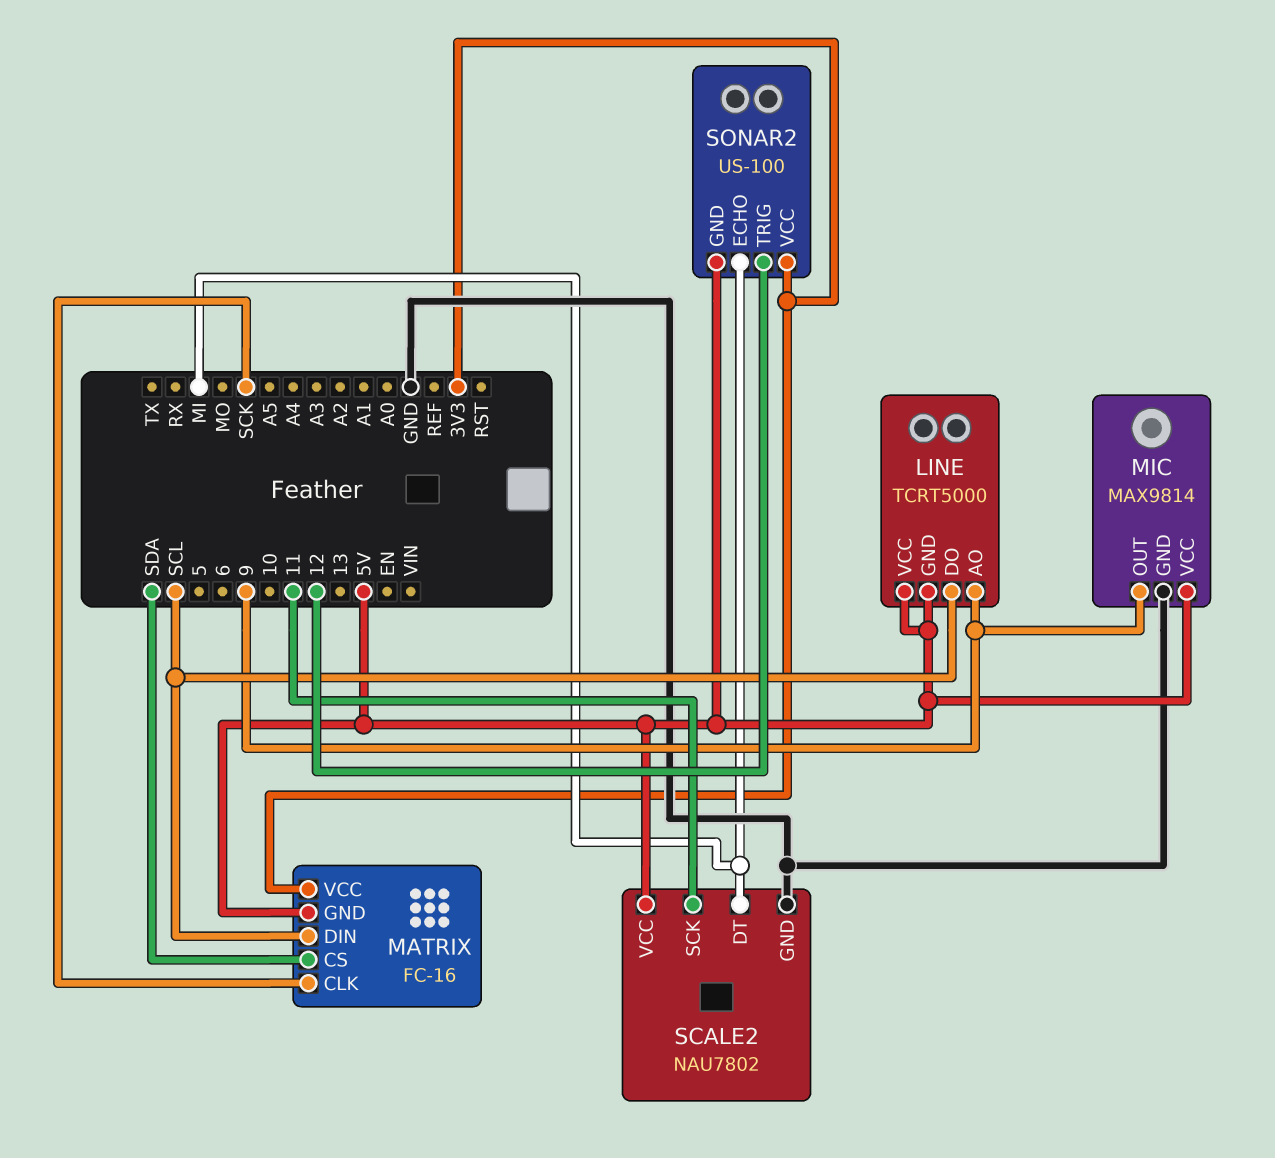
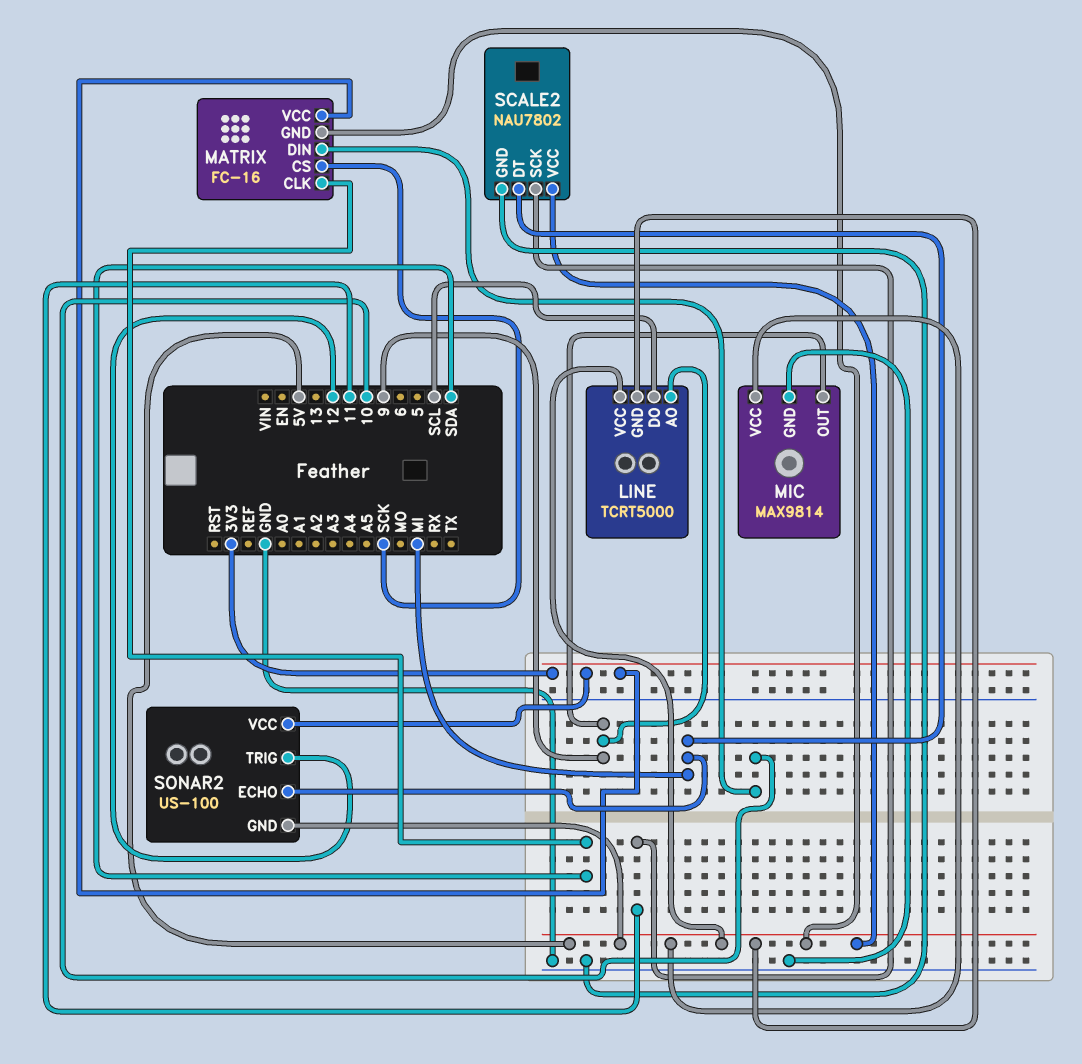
MATRIX pin CLK: SCK -> SDA
MATRIX pin CS: SDA -> SCK
MATRIX pin DIN: SCL -> 10

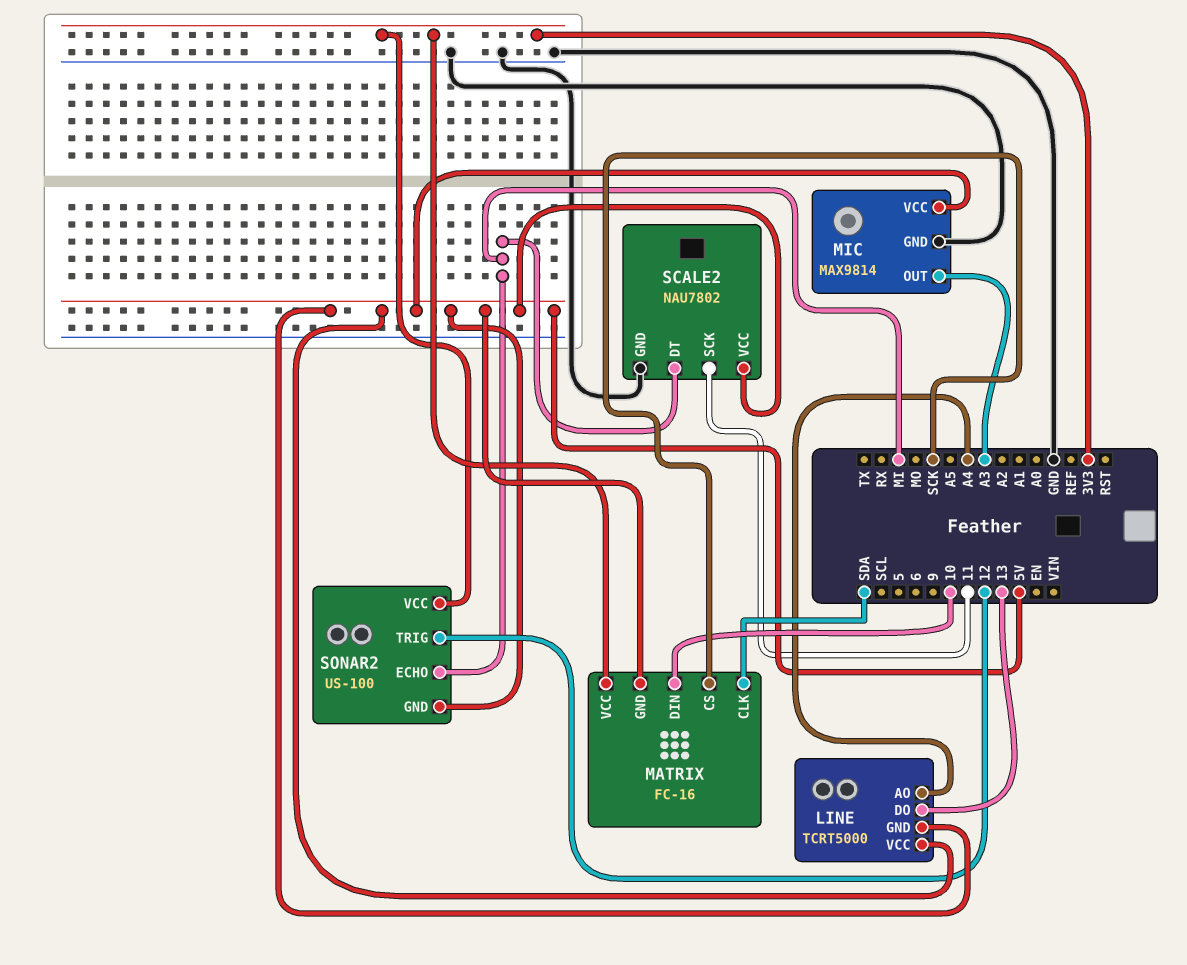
LINE pin AO: 9 -> A4
LINE pin DO: SCL -> 13
MIC pin OUT: 9 -> A3

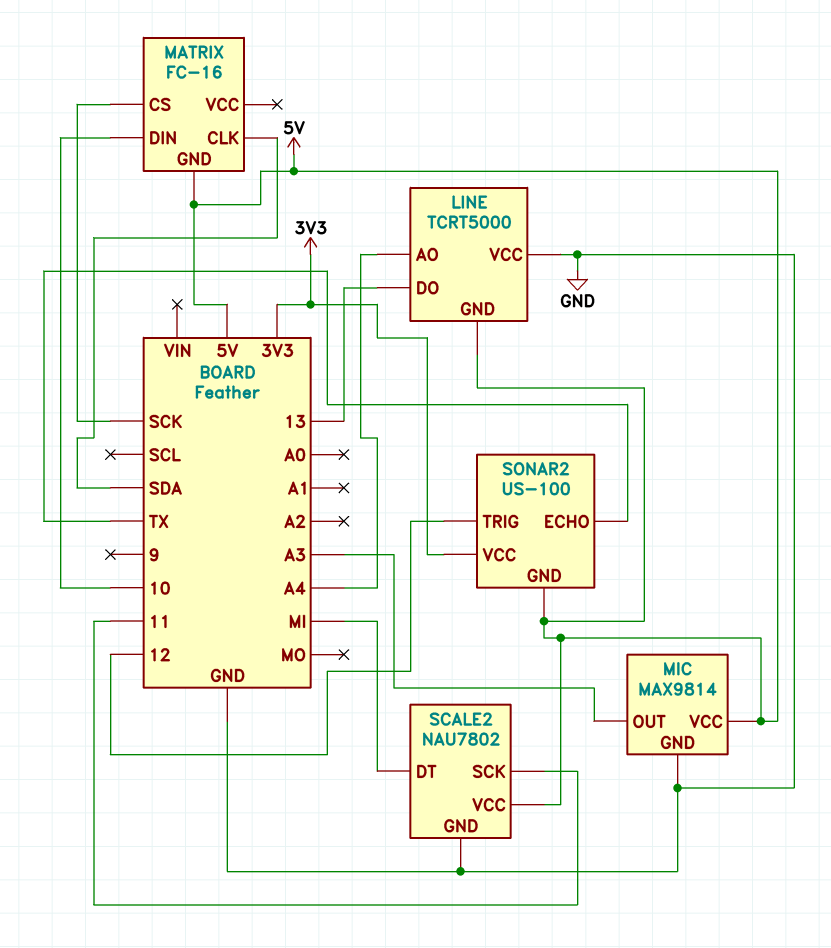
LINE pin VCC: 5V -> GND
MATRIX pin VCC: 3V3 -> none
SONAR2 pin ECHO: MI -> TX

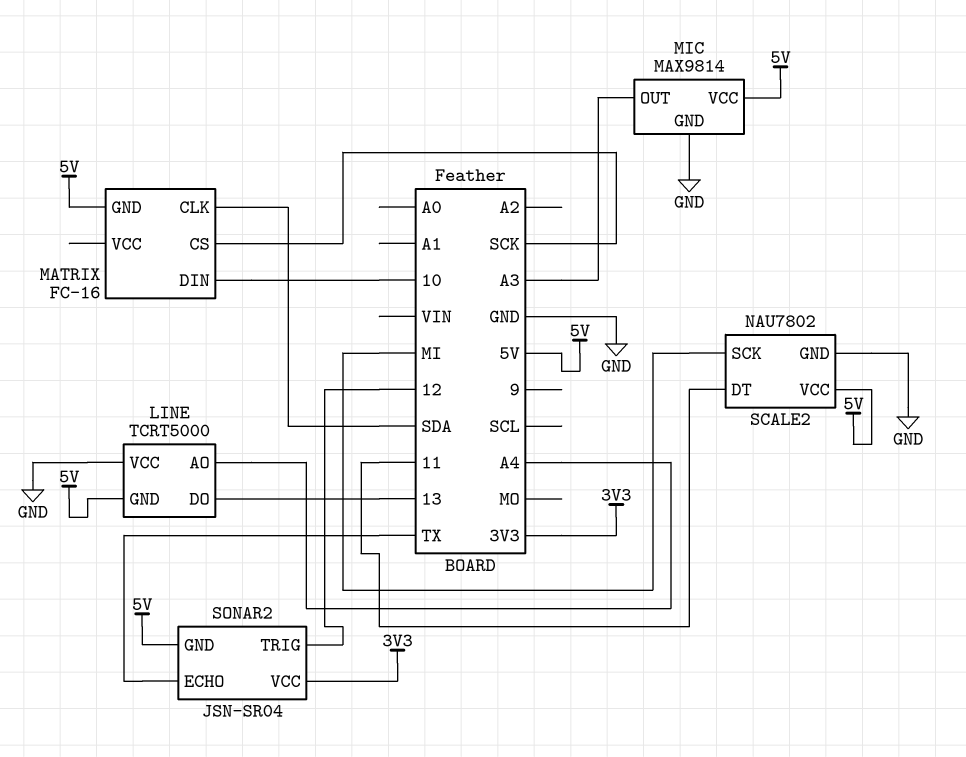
SCALE2 pin DT: MI -> 11
SCALE2 pin SCK: 11 -> MI
SONAR2: US-100 -> JSN-SR04

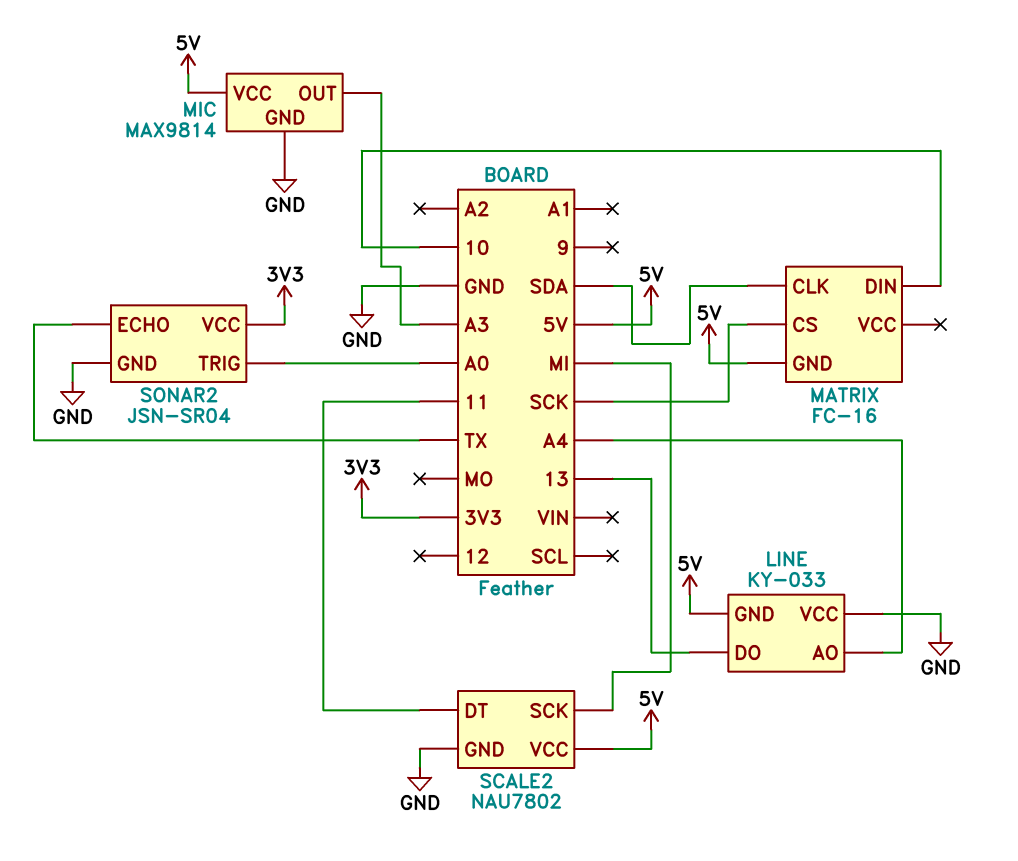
LINE: TCRT5000 -> KY-033
SONAR2 pin GND: 5V -> GND
SONAR2 pin TRIG: 12 -> A0

